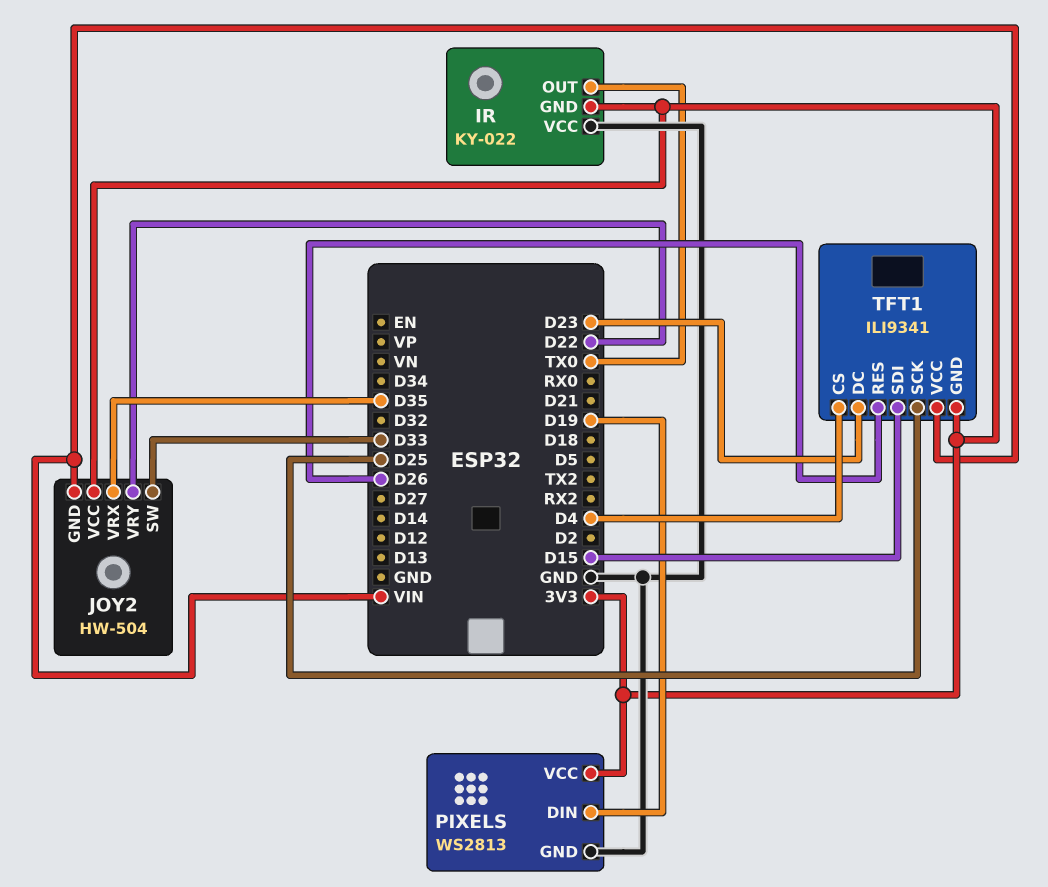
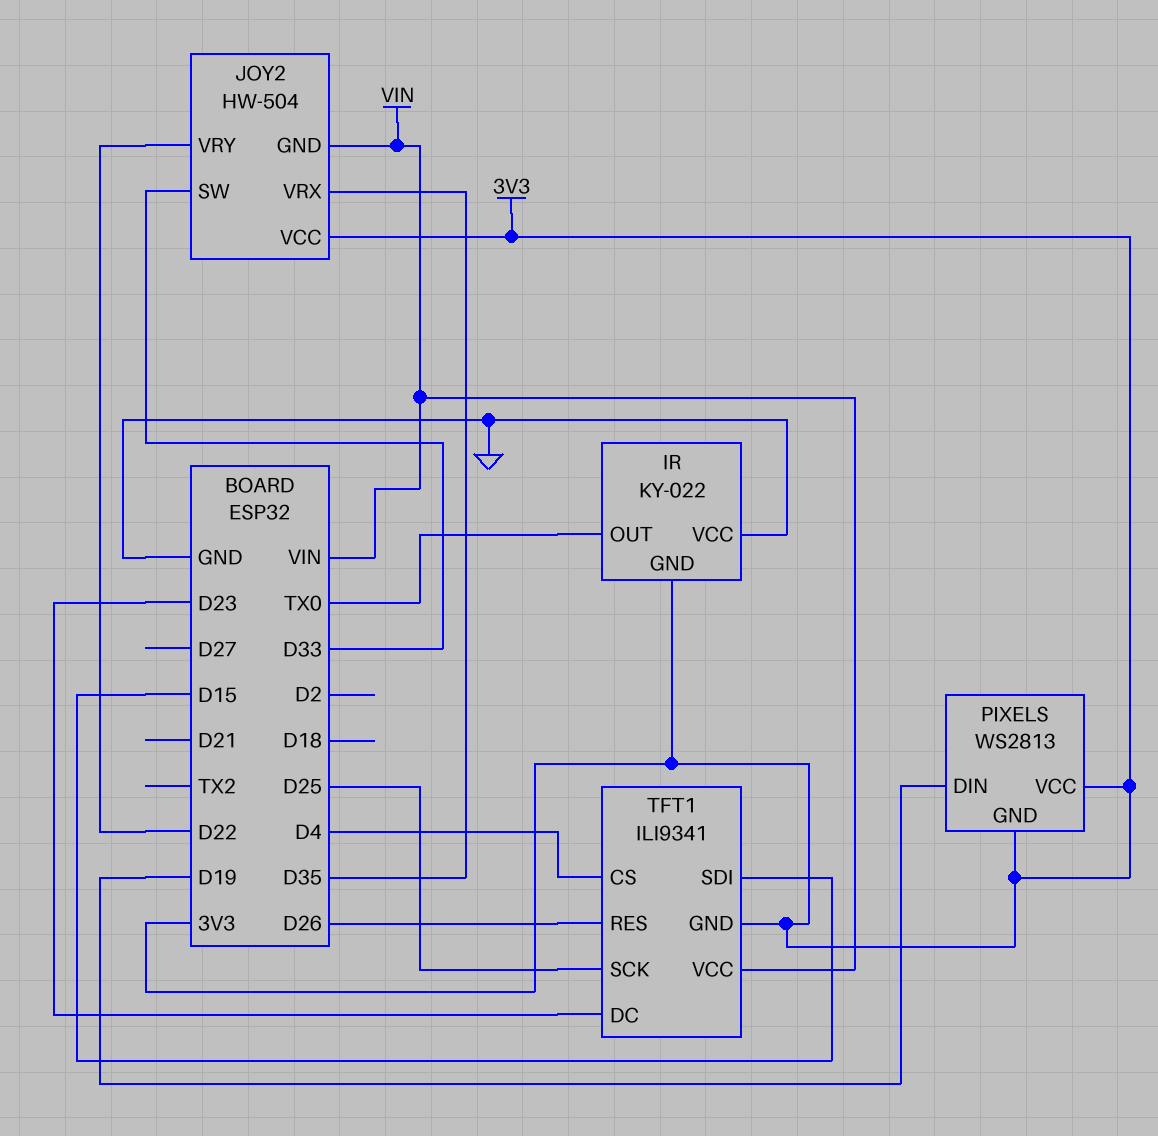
PIXELS pin GND: GND -> 3V3

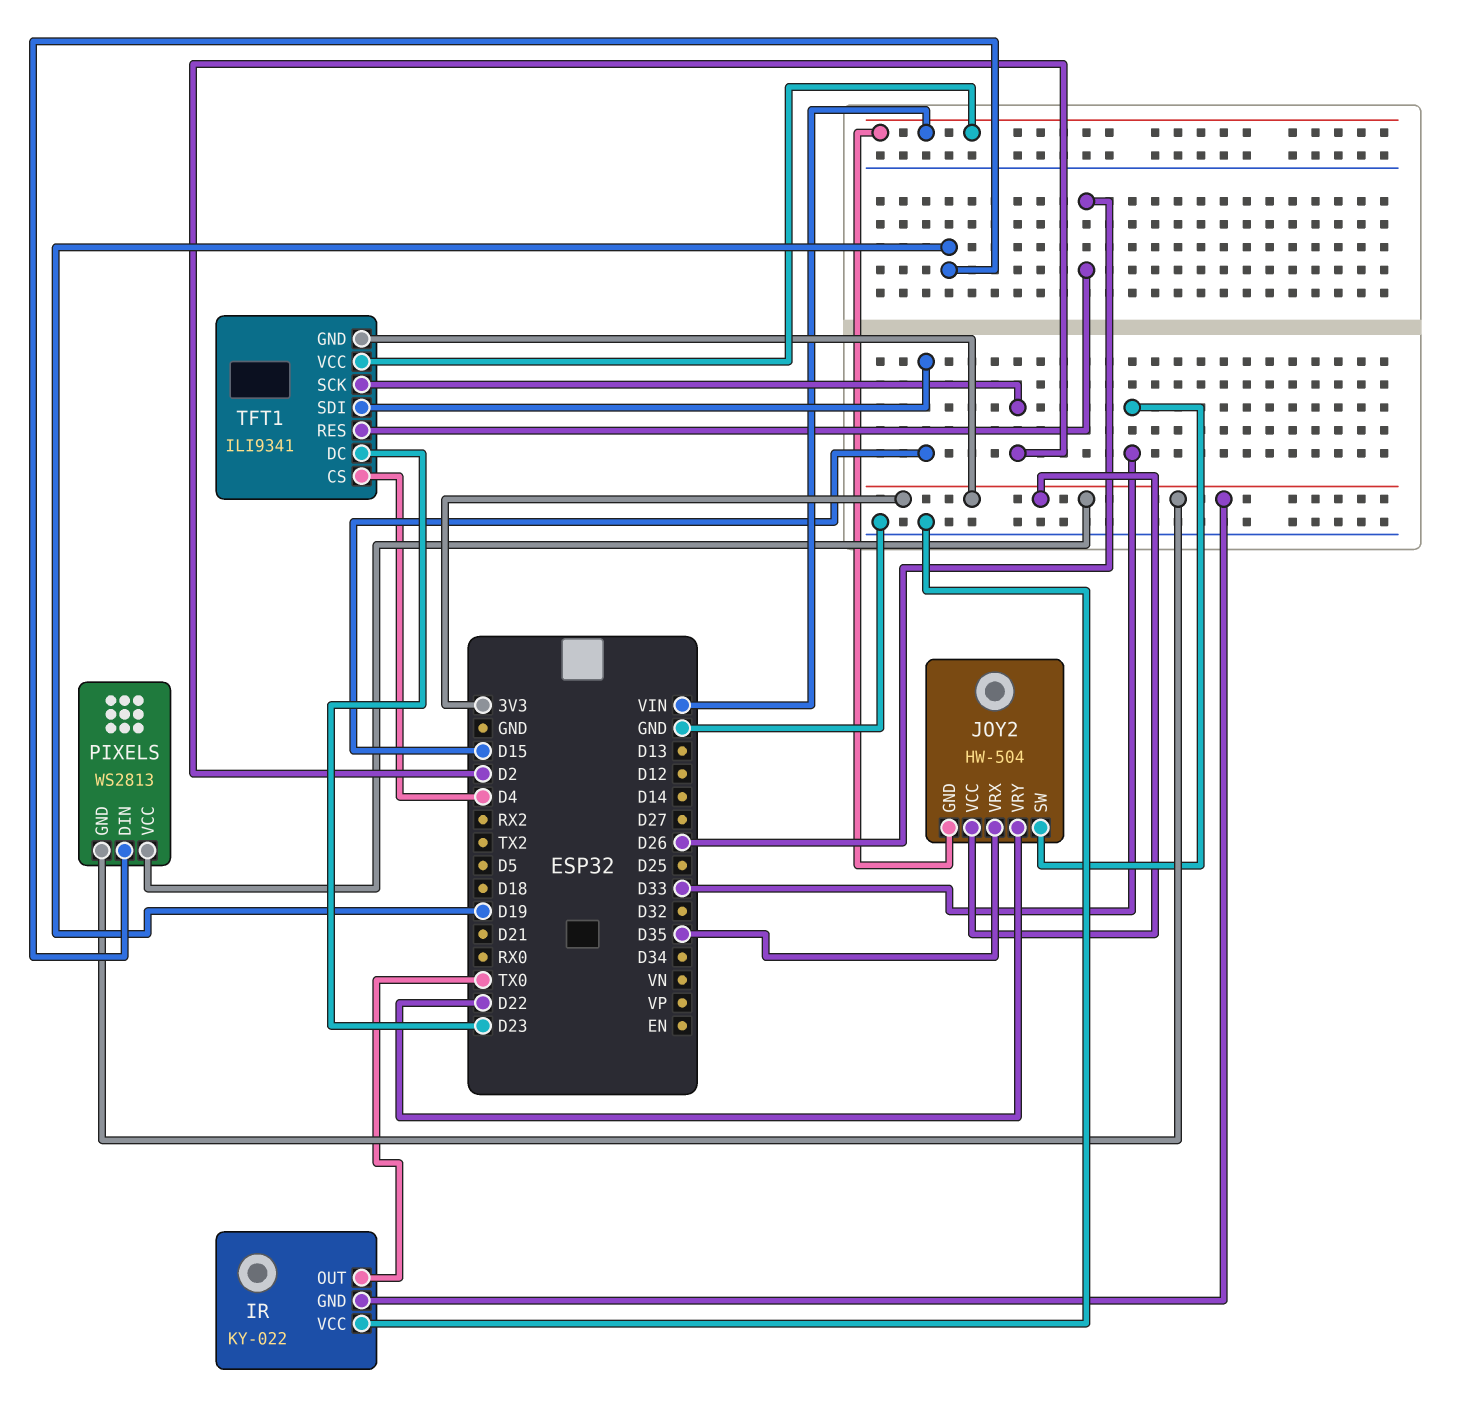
TFT1 pin SCK: D25 -> D2

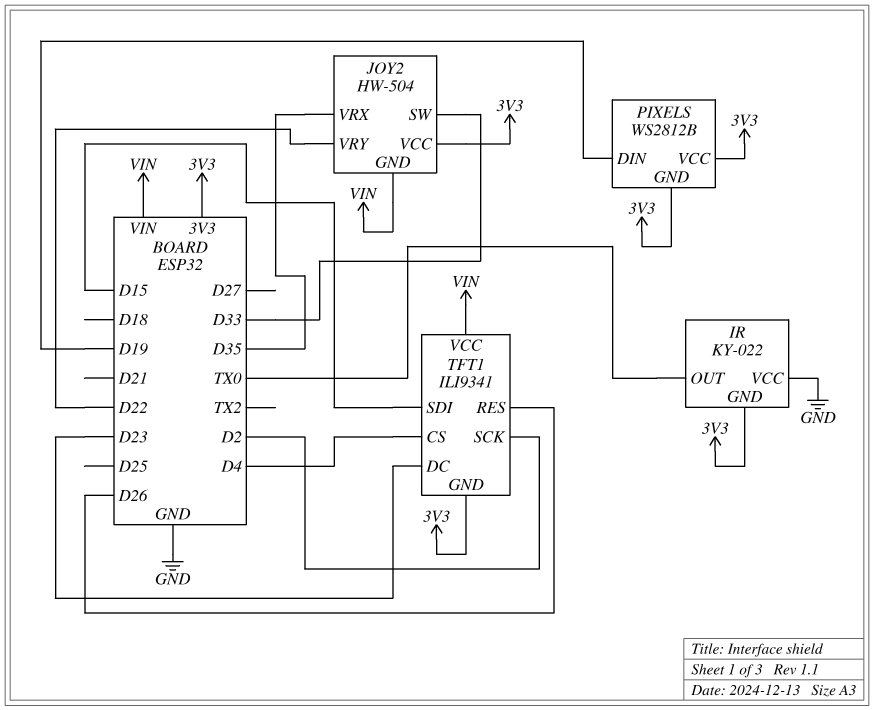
PIXELS: WS2813 -> WS2812B

